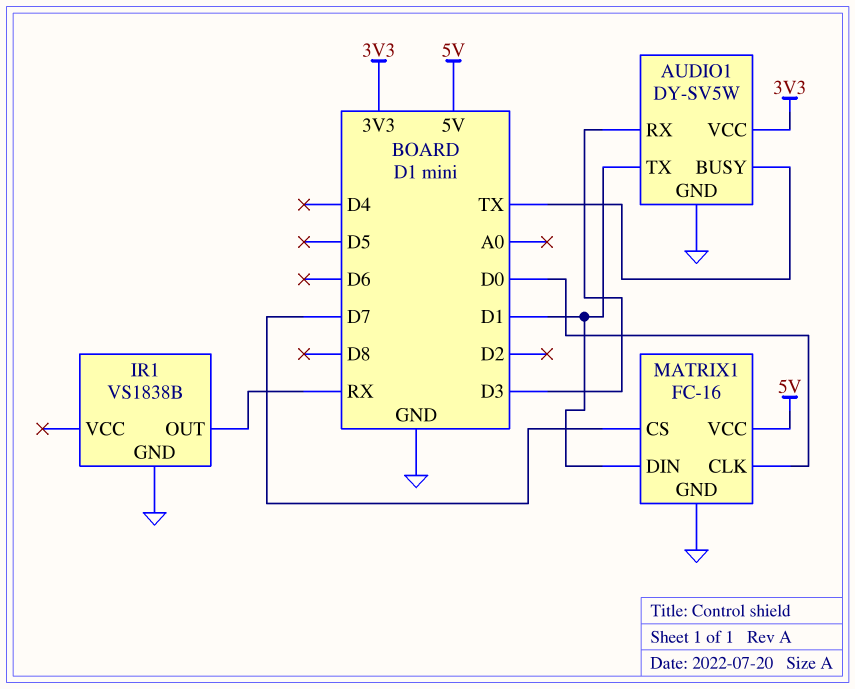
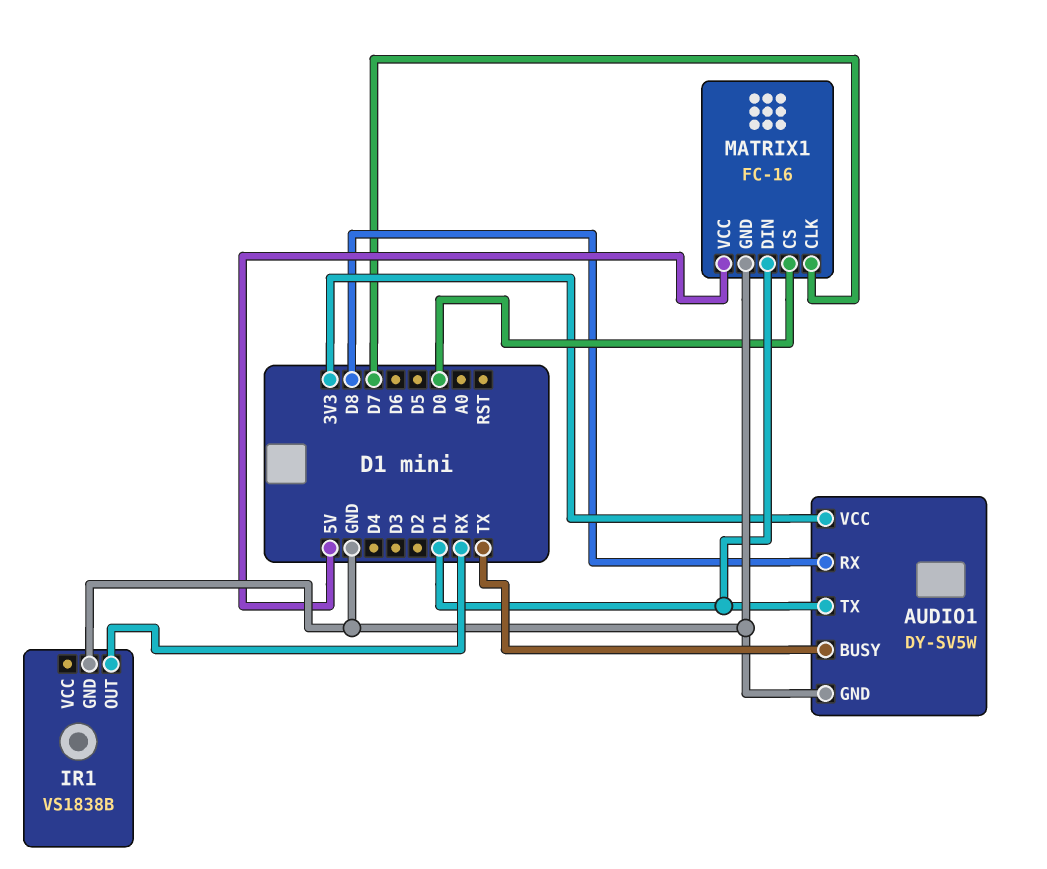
AUDIO1 pin RX: D3 -> D8
MATRIX1 pin CLK: D0 -> D7
MATRIX1 pin CS: D7 -> D0

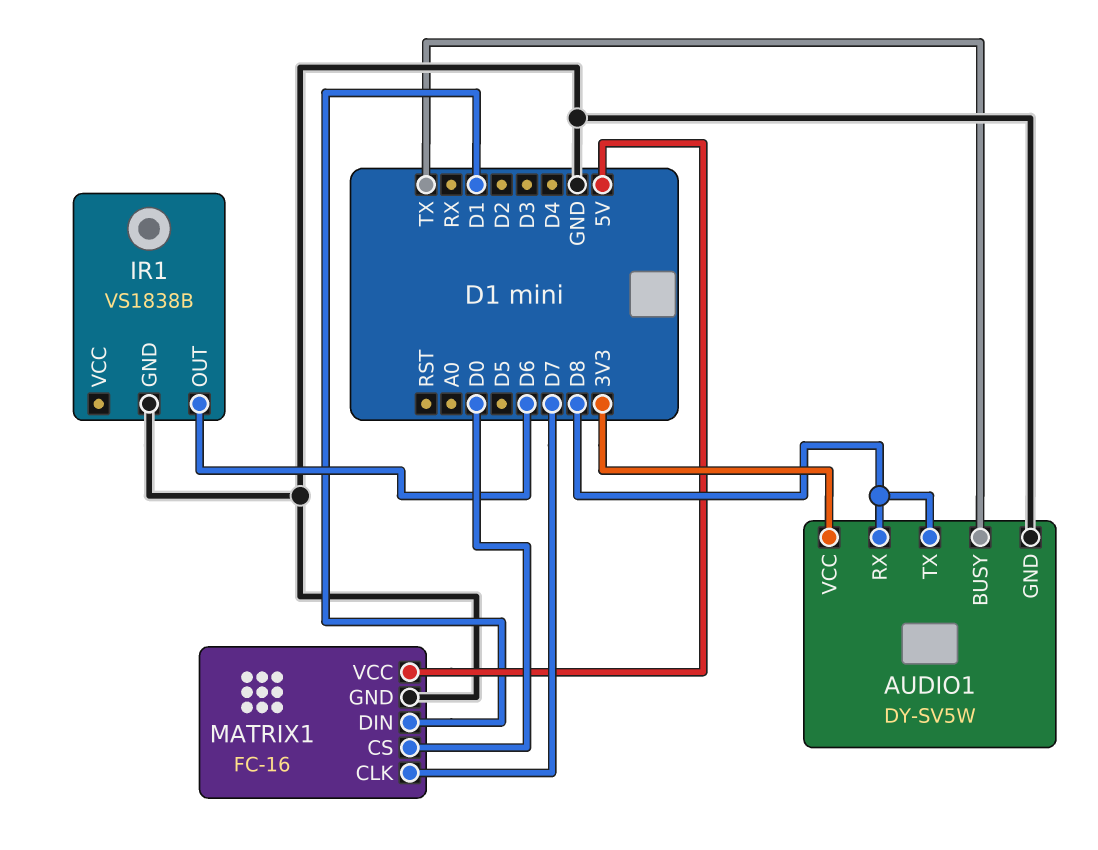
AUDIO1 pin TX: D1 -> D8
IR1 pin OUT: RX -> D6

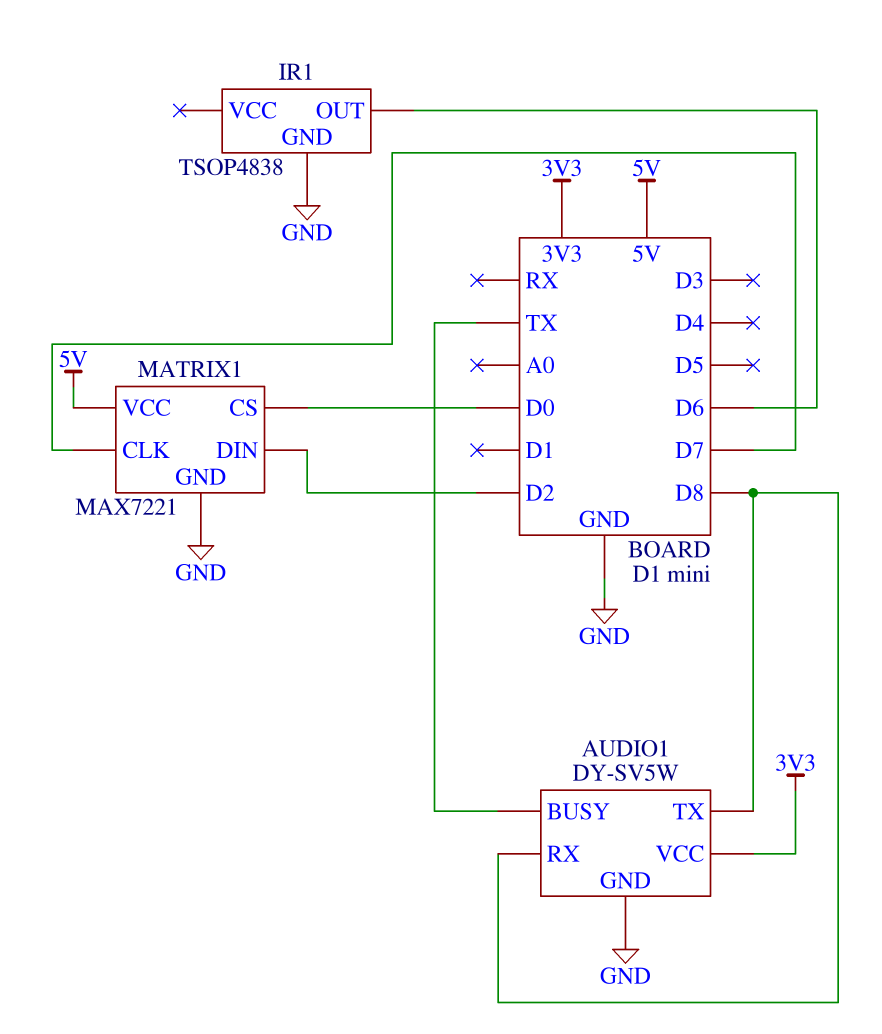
IR1: VS1838B -> TSOP4838
MATRIX1: FC-16 -> MAX7221
MATRIX1 pin DIN: D1 -> D2

